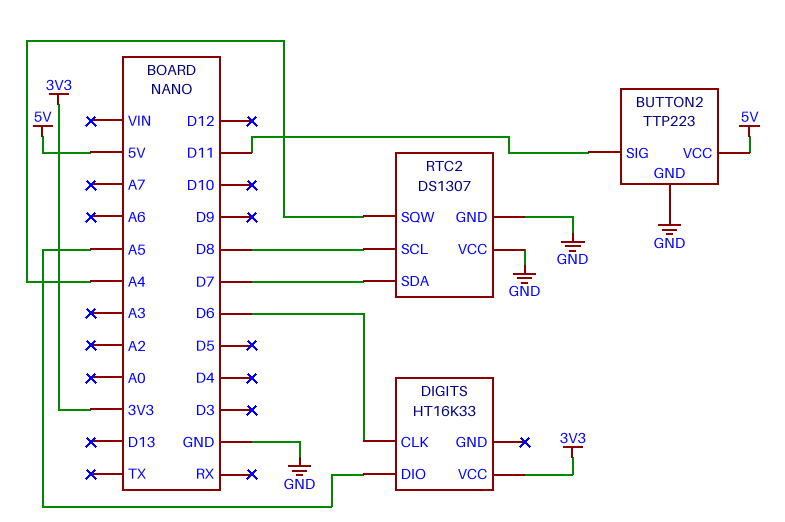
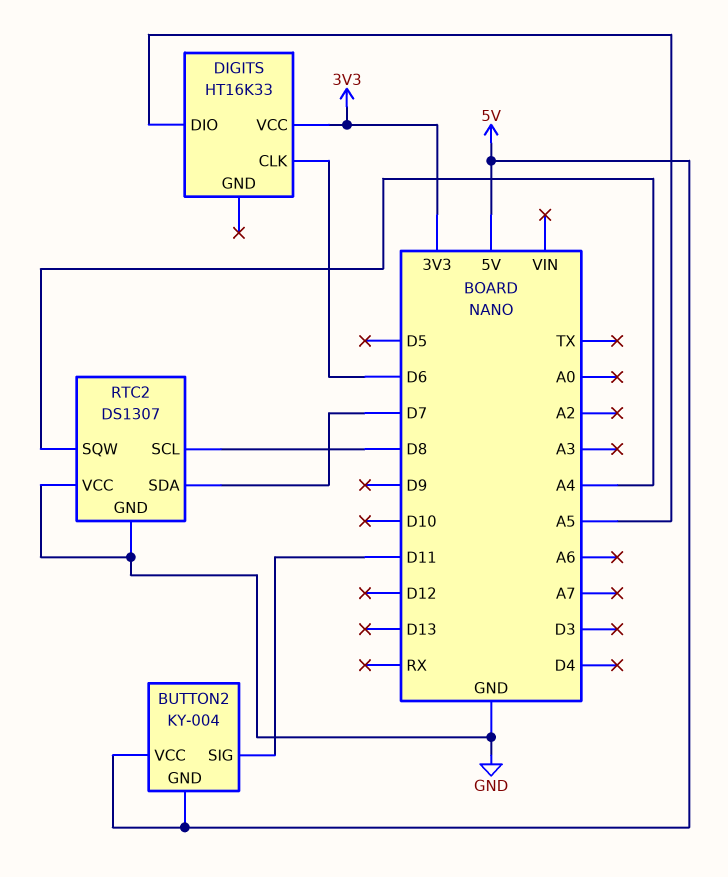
BUTTON2: TTP223 -> KY-004
BUTTON2 pin GND: GND -> 5V

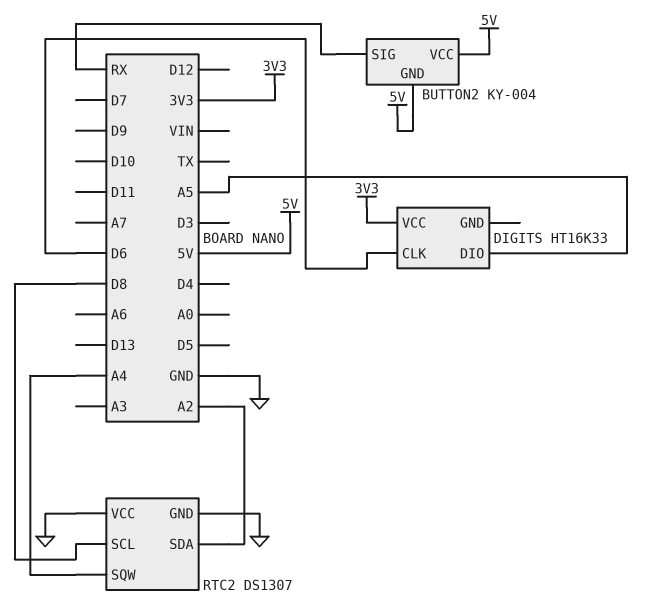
BUTTON2 pin SIG: D11 -> RX
RTC2 pin SDA: D7 -> A2

